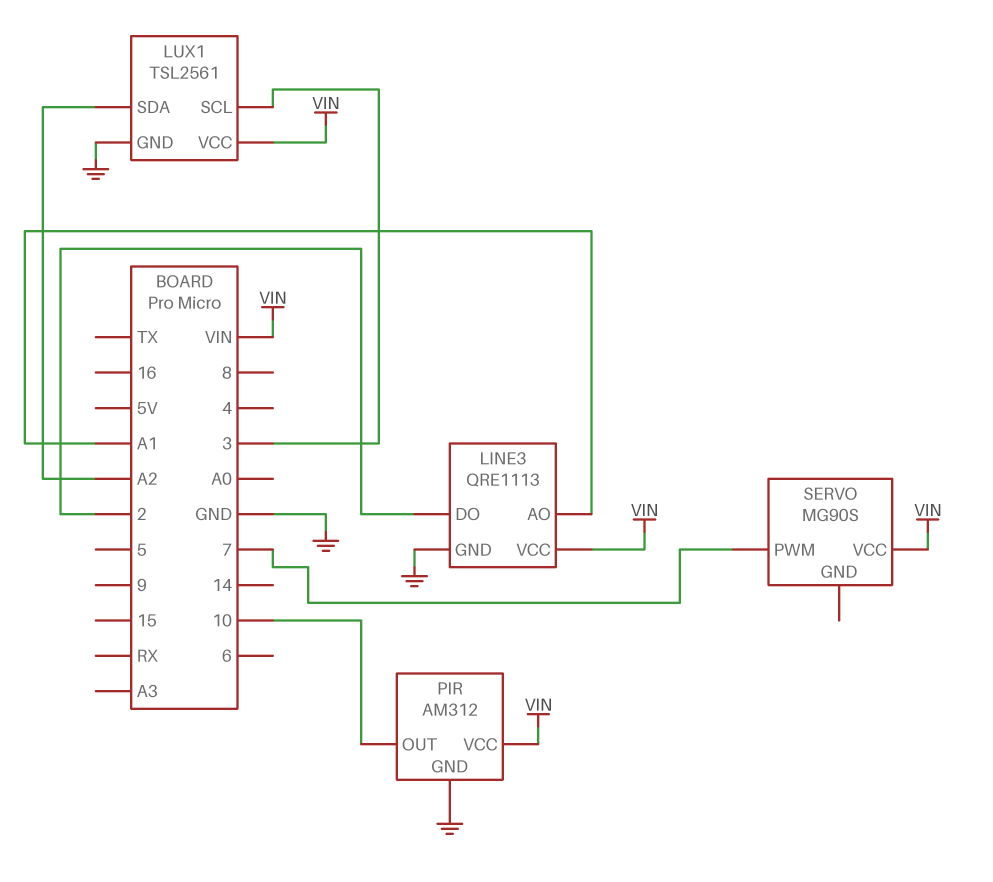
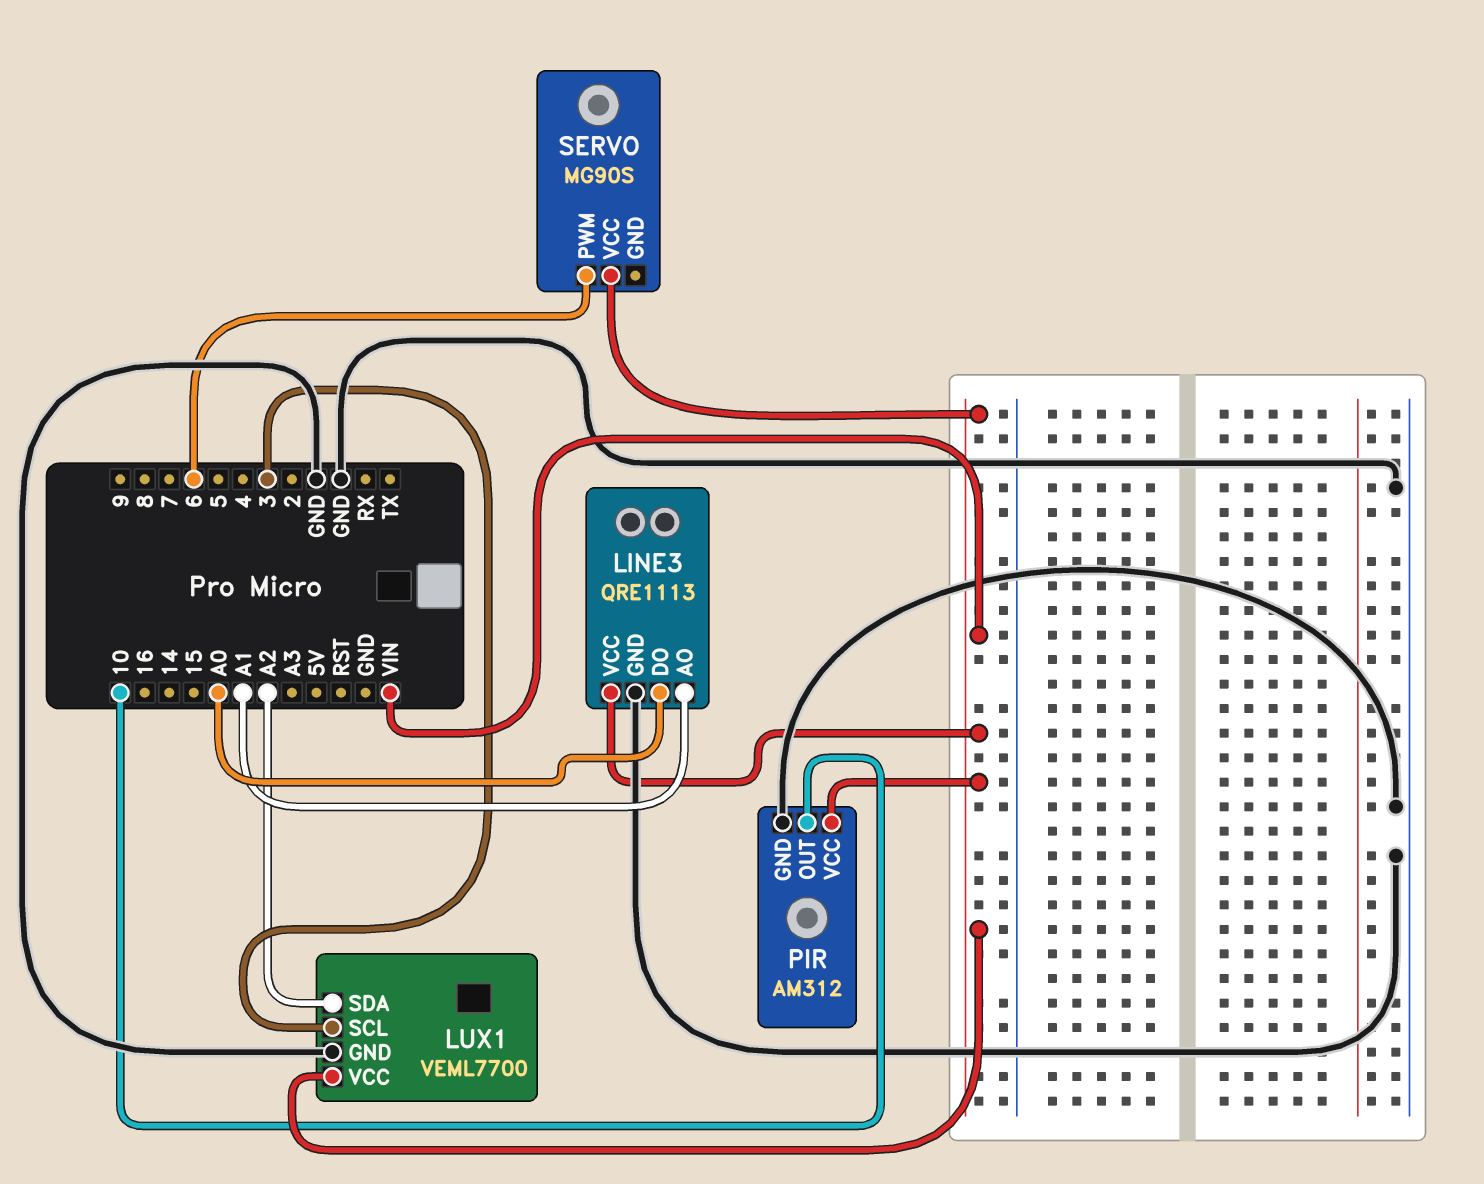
LINE3 pin DO: 2 -> A0
LUX1: TSL2561 -> VEML7700
SERVO pin PWM: 7 -> 6

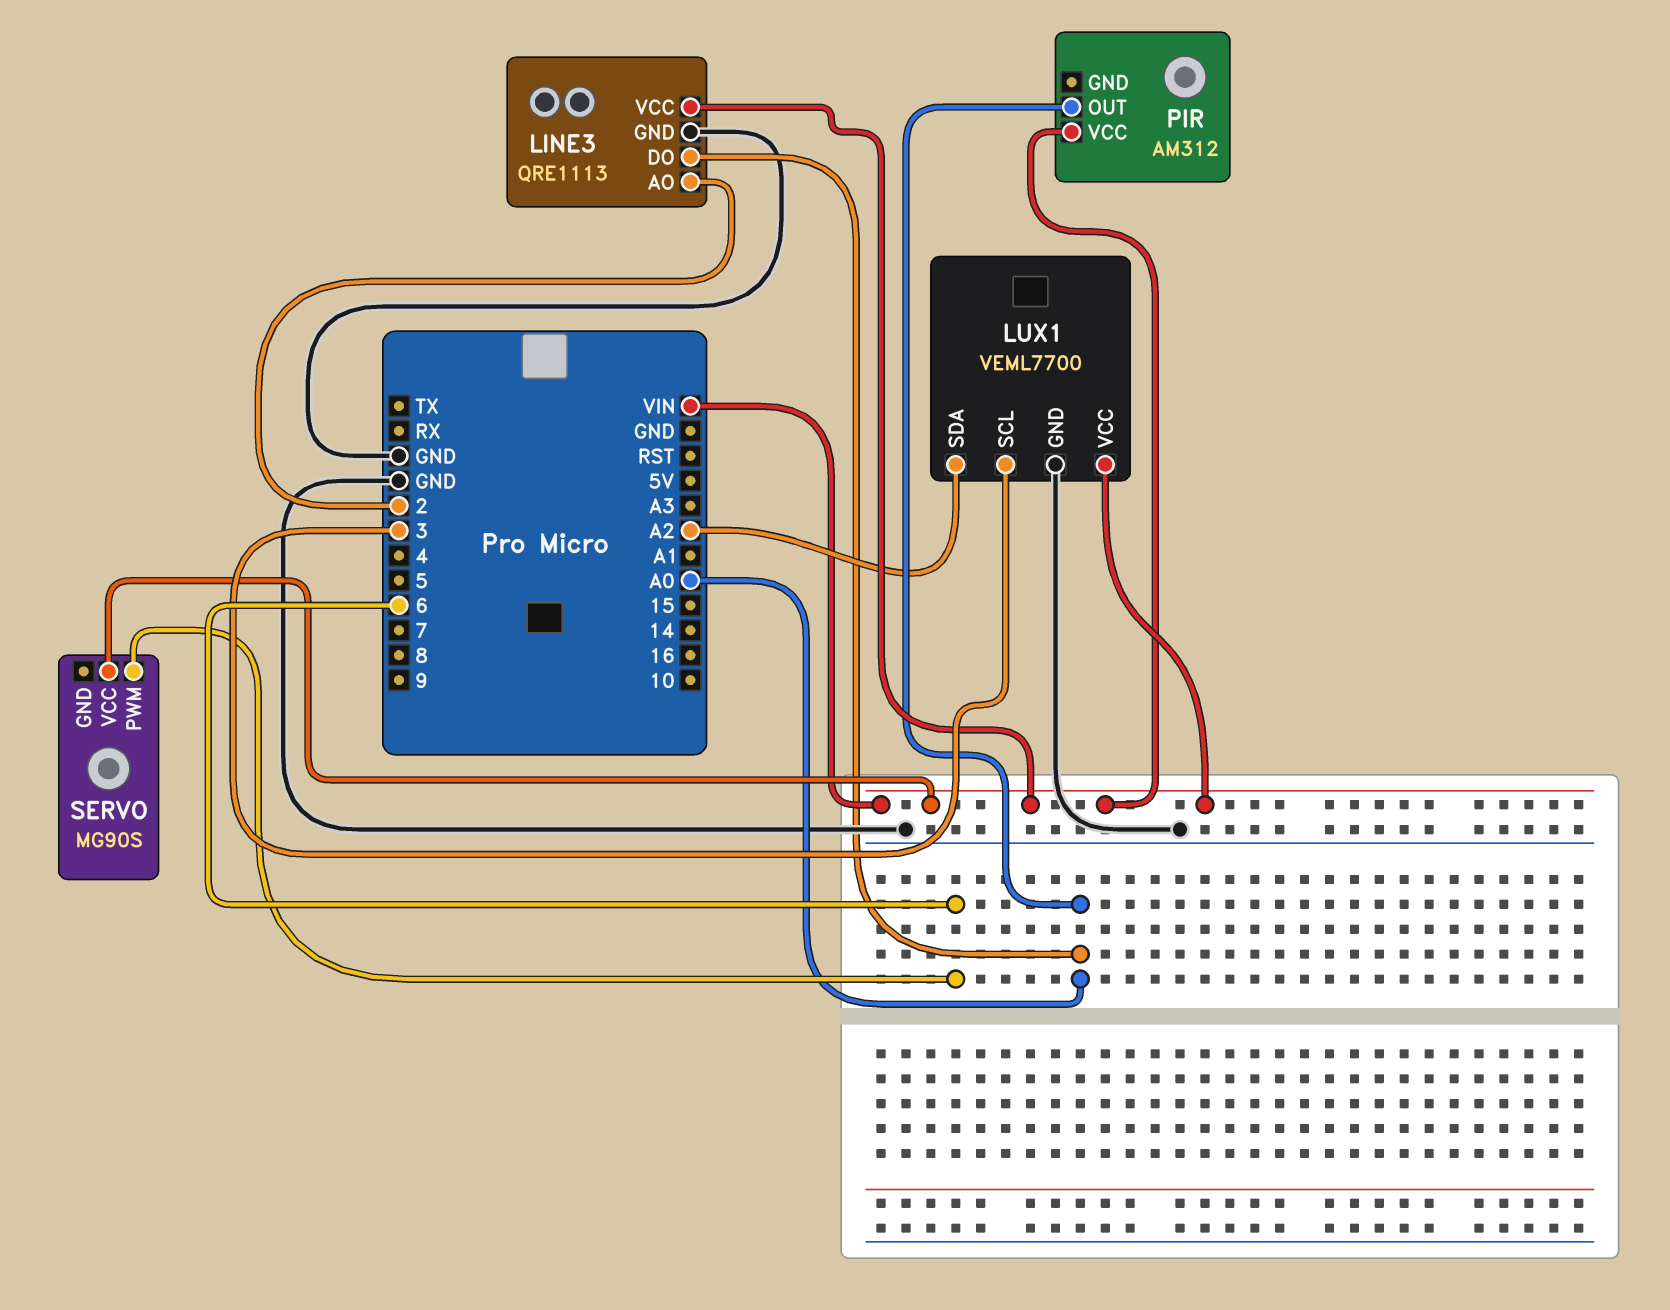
LINE3 pin AO: A1 -> 2
PIR pin GND: GND -> none
PIR pin OUT: 10 -> A0

